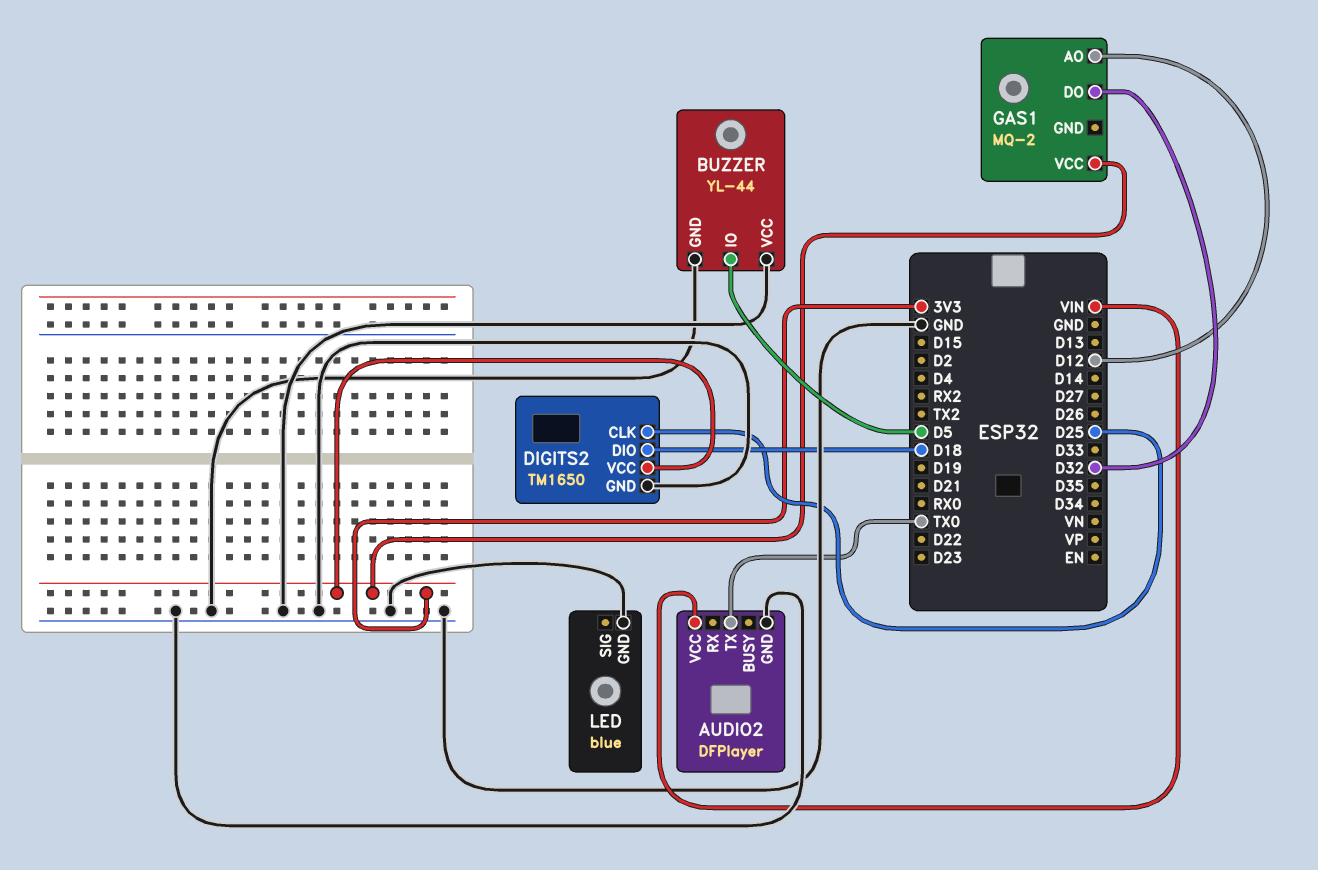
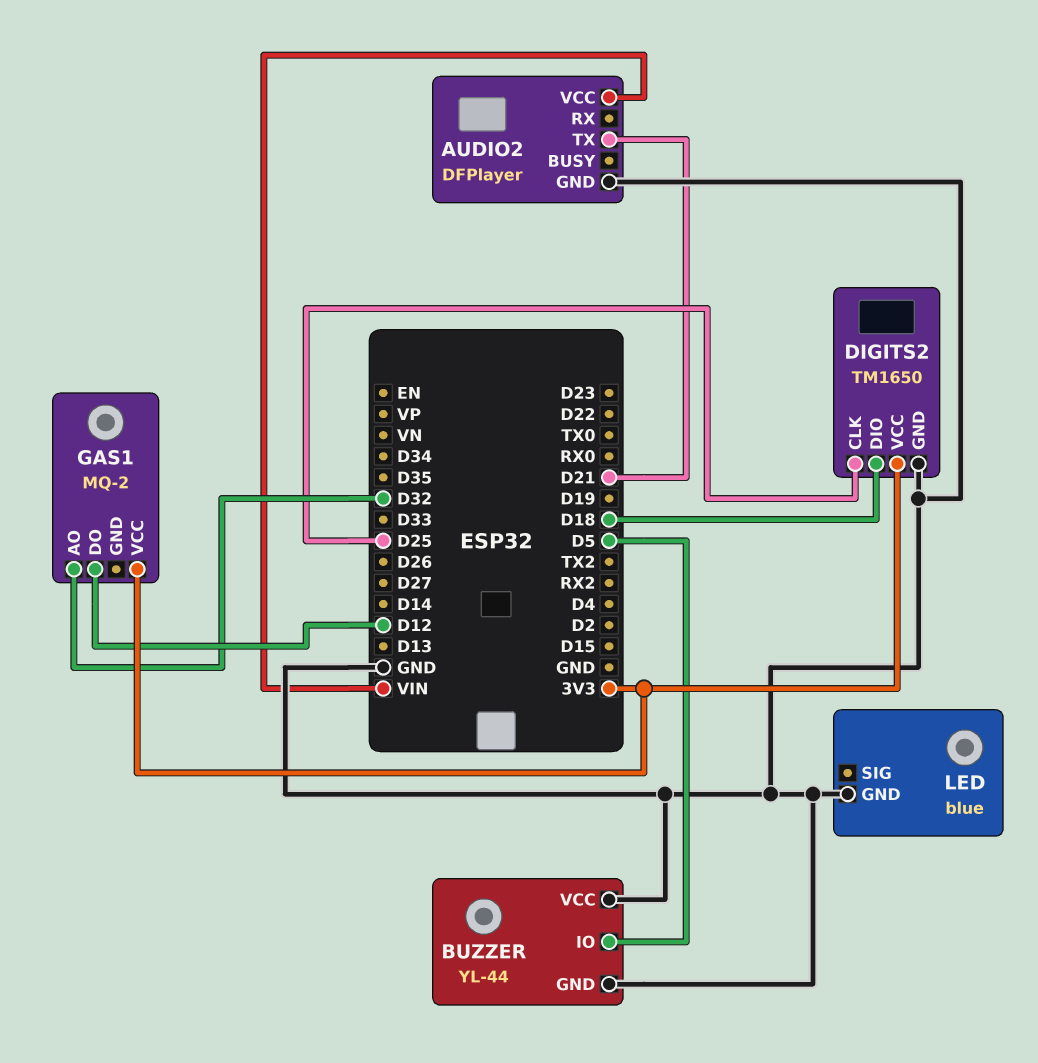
AUDIO2 pin TX: TX0 -> D21
GAS1 pin AO: D12 -> D32
GAS1 pin DO: D32 -> D12

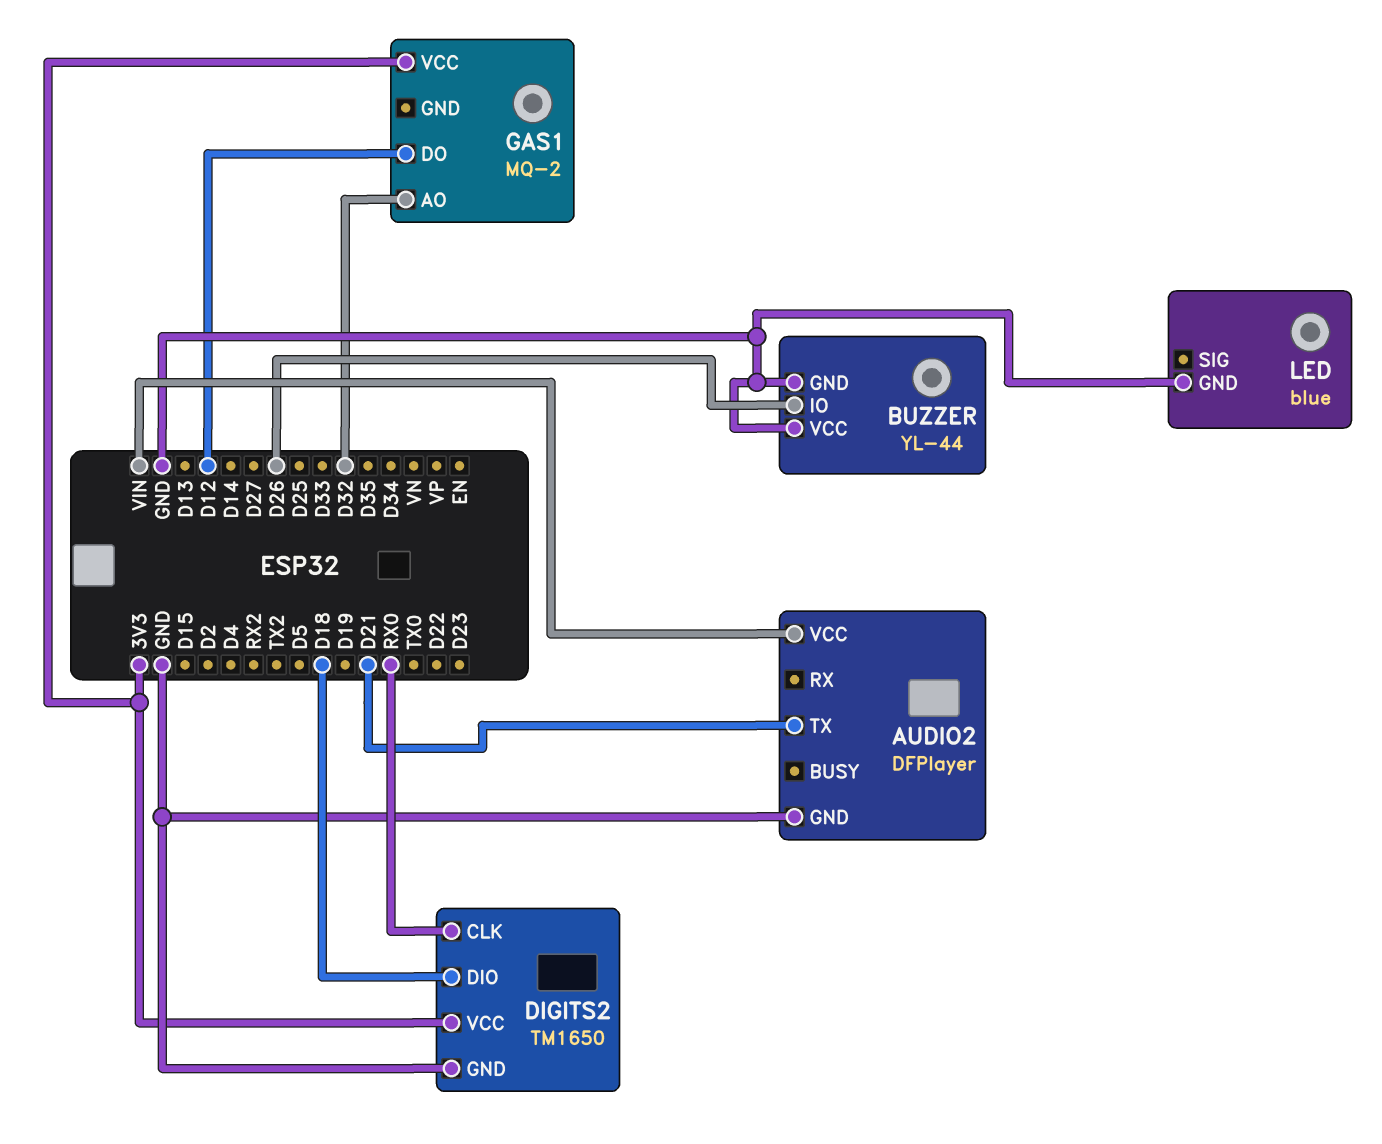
BUZZER pin IO: D5 -> D26
DIGITS2 pin CLK: D25 -> RX0

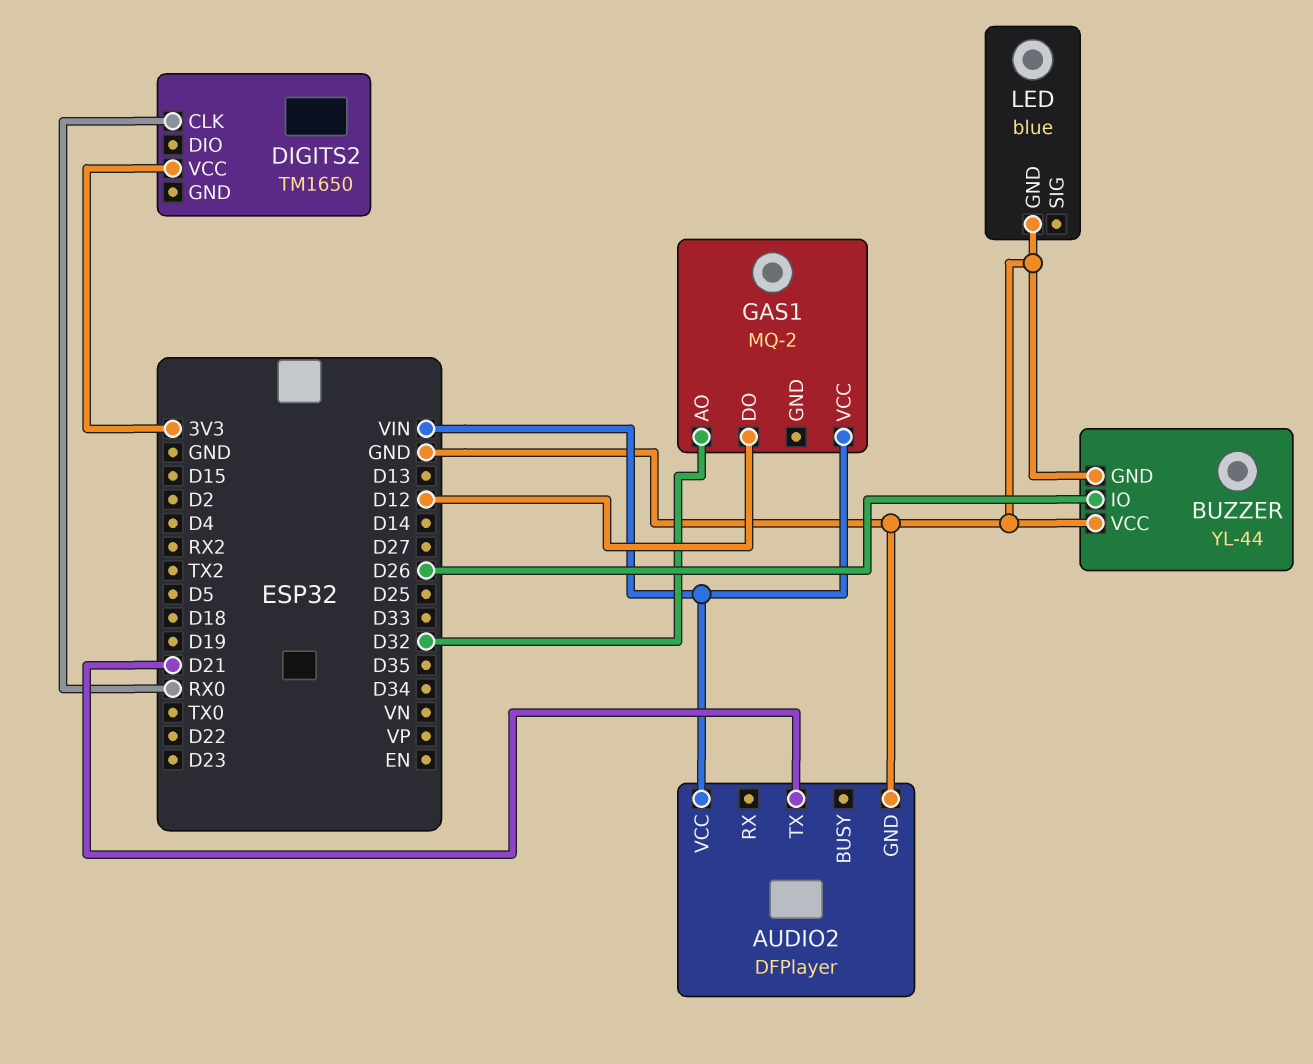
DIGITS2 pin DIO: D18 -> none
DIGITS2 pin GND: GND -> none
GAS1 pin VCC: 3V3 -> VIN

